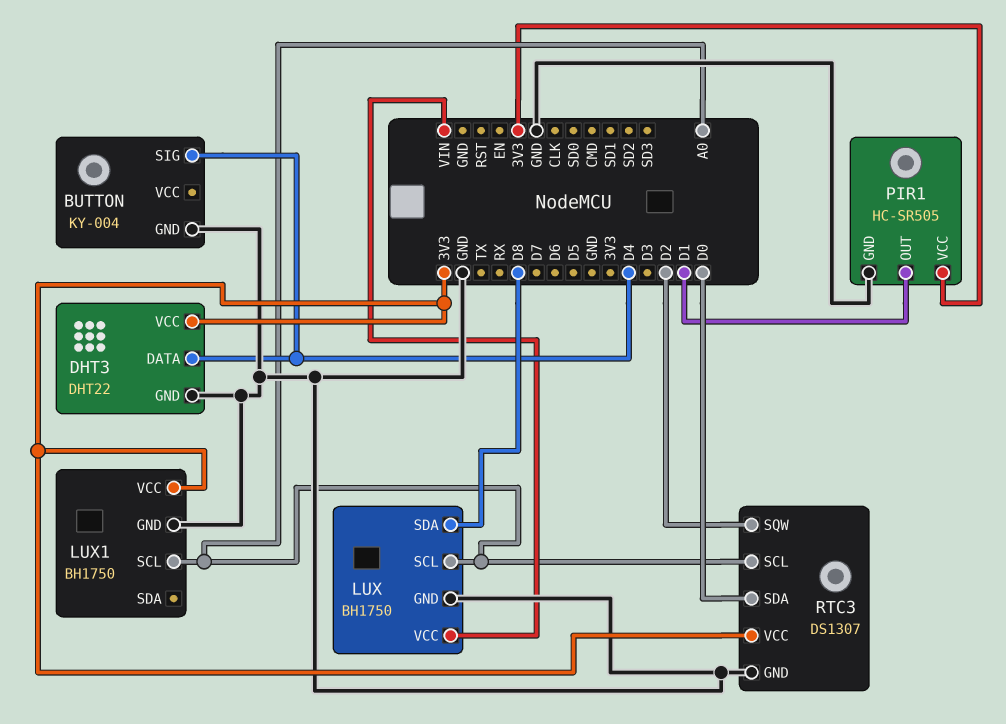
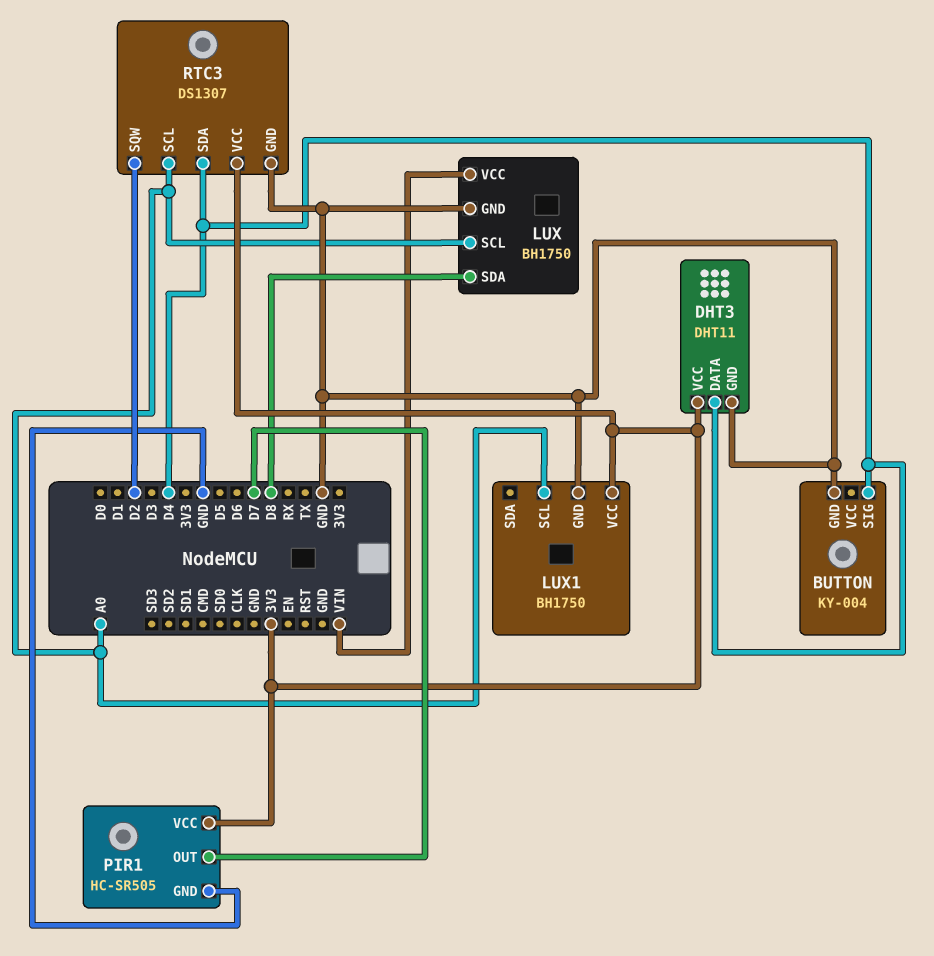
DHT3: DHT22 -> DHT11
PIR1 pin OUT: D1 -> D7
RTC3 pin SDA: D0 -> D4

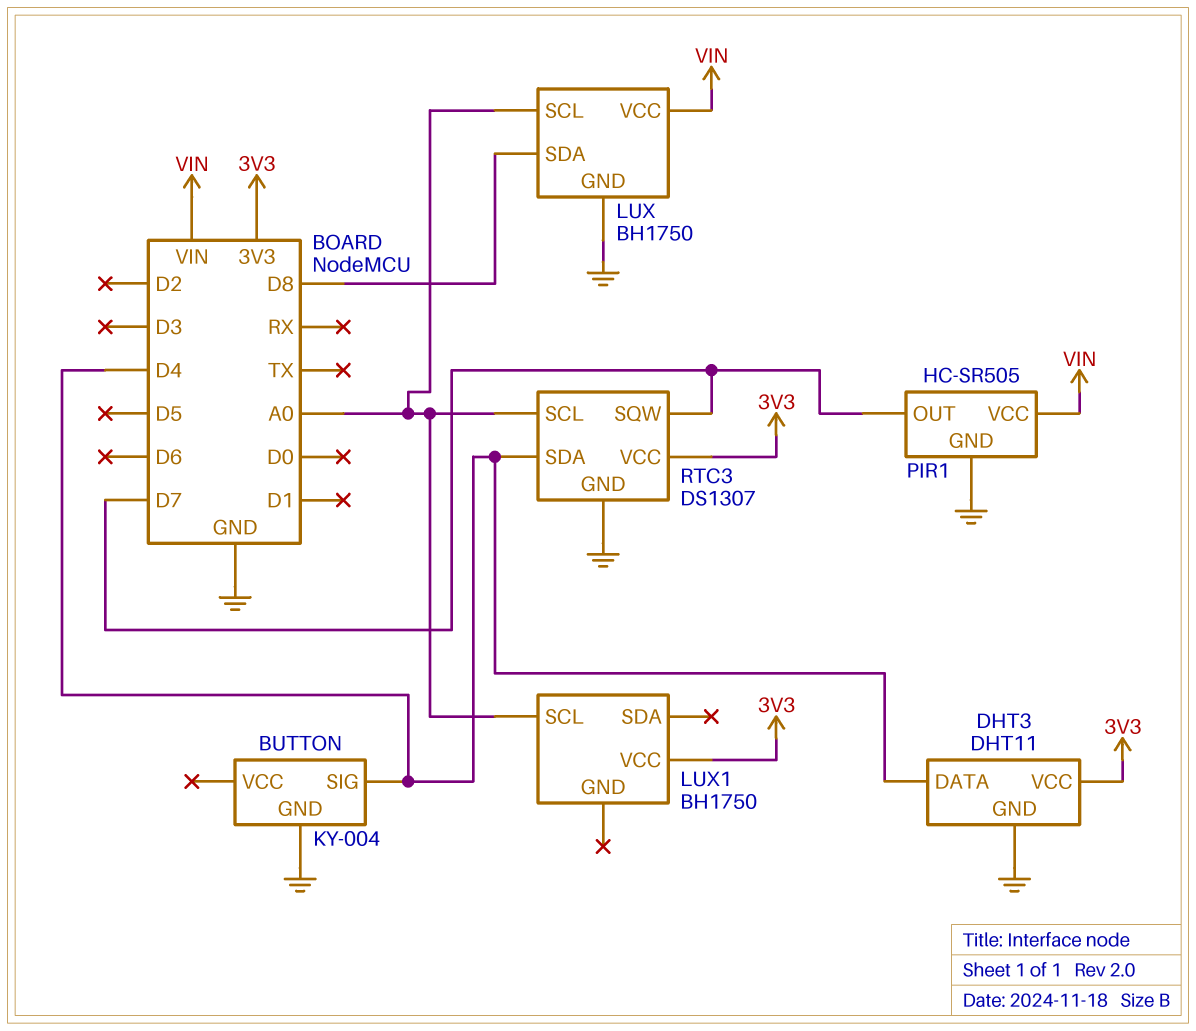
LUX1 pin GND: GND -> none
PIR1 pin VCC: 3V3 -> VIN
RTC3 pin SQW: D2 -> D7

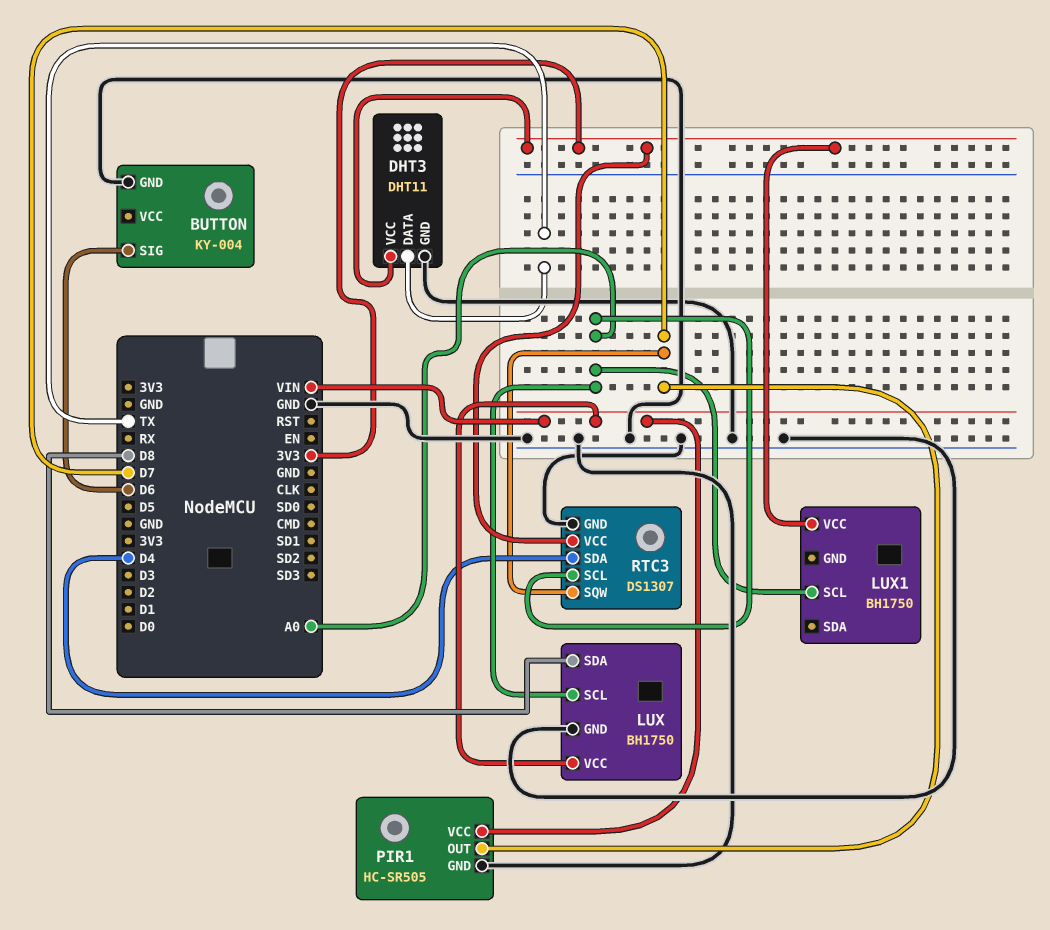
BUTTON pin SIG: D4 -> D6
DHT3 pin DATA: D4 -> TX

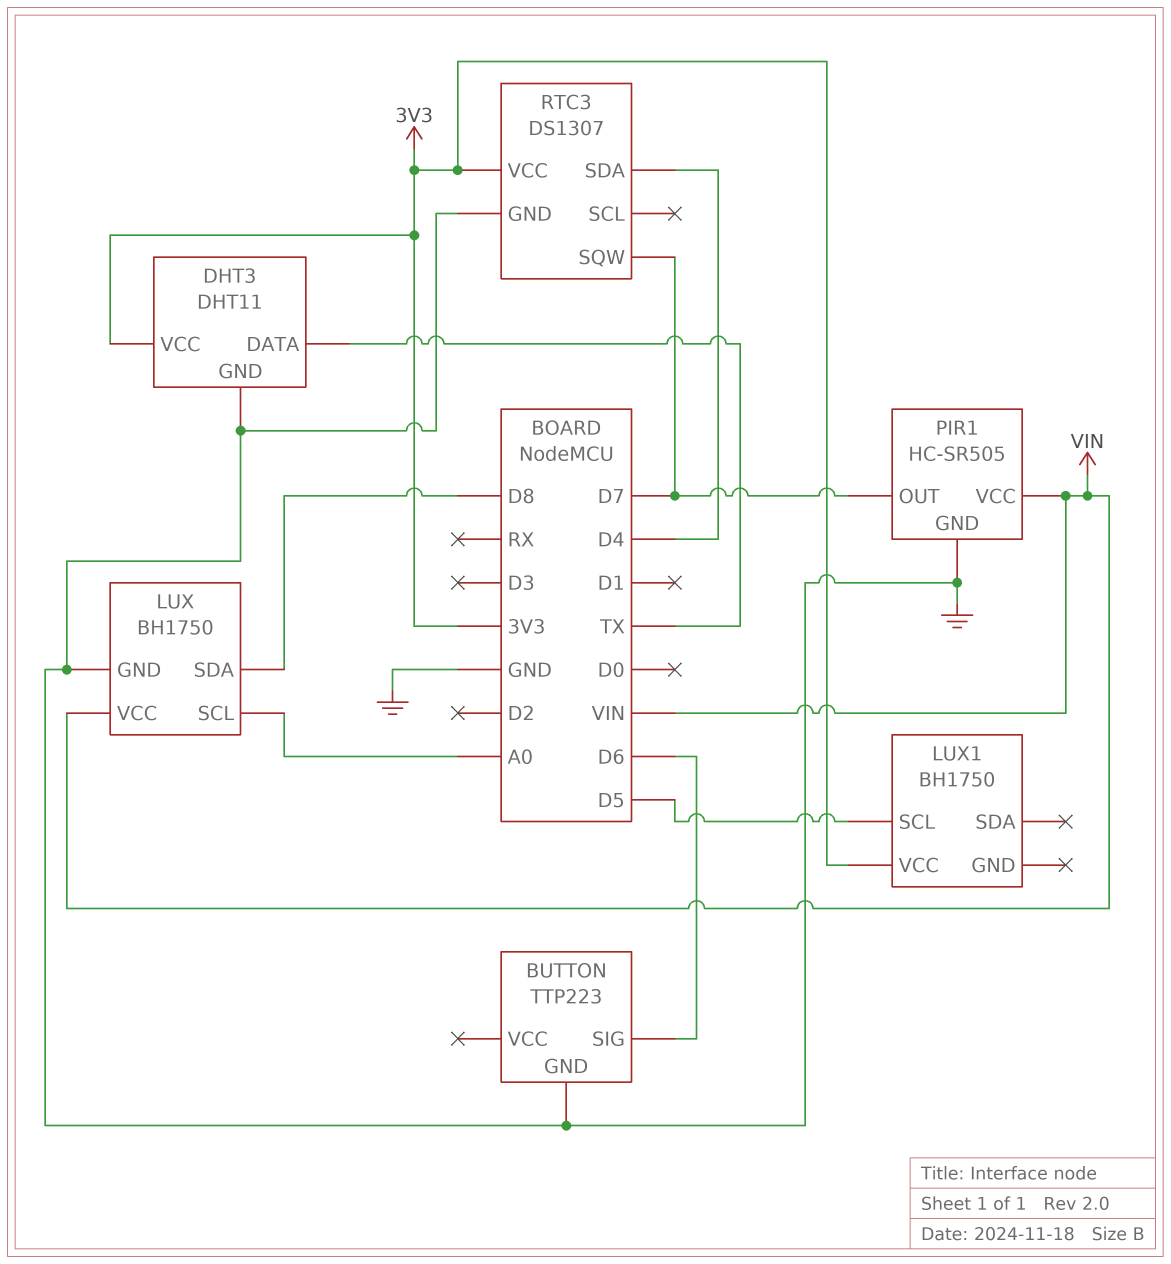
BUTTON: KY-004 -> TTP223
LUX1 pin SCL: A0 -> D5
RTC3 pin SCL: A0 -> none

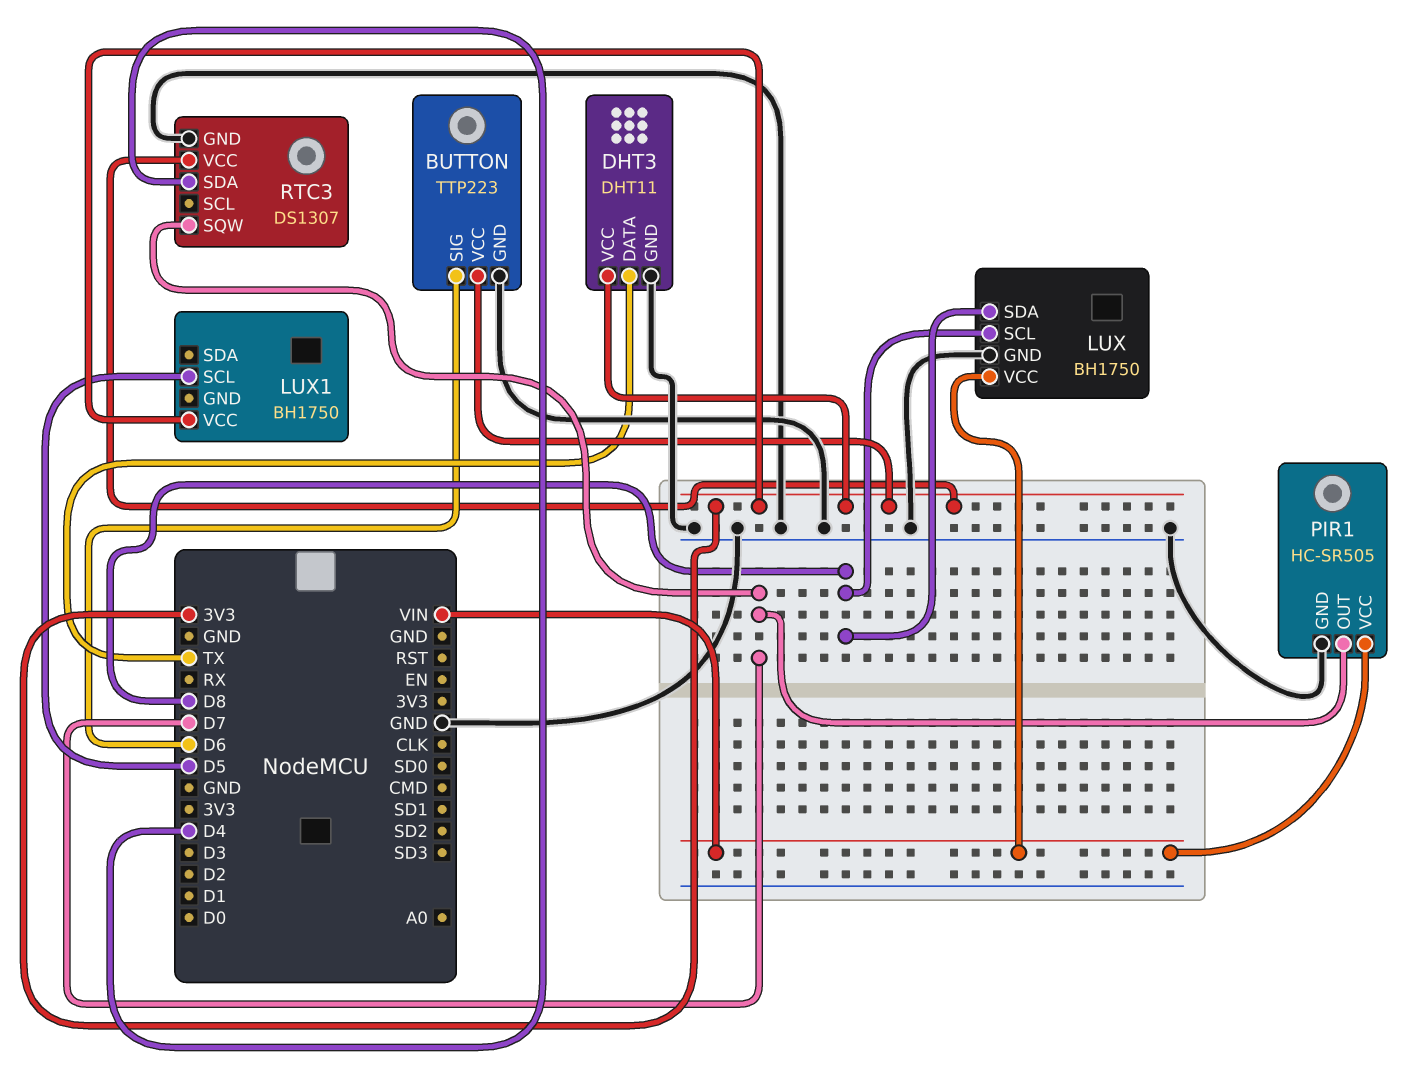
BUTTON pin VCC: none -> 3V3
LUX pin SCL: A0 -> D8

